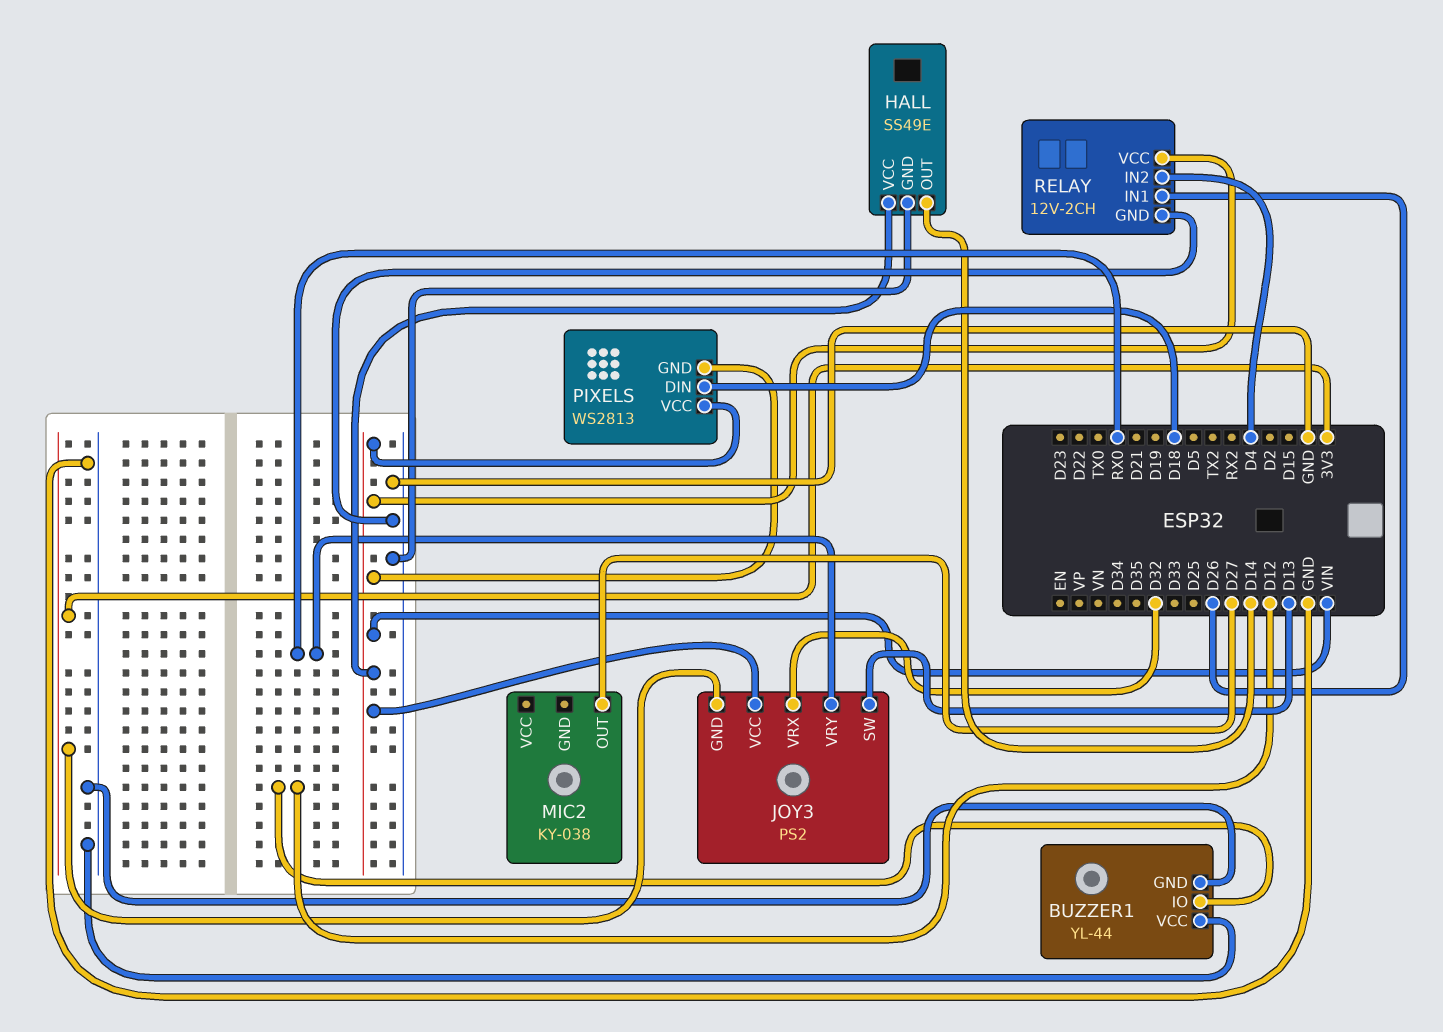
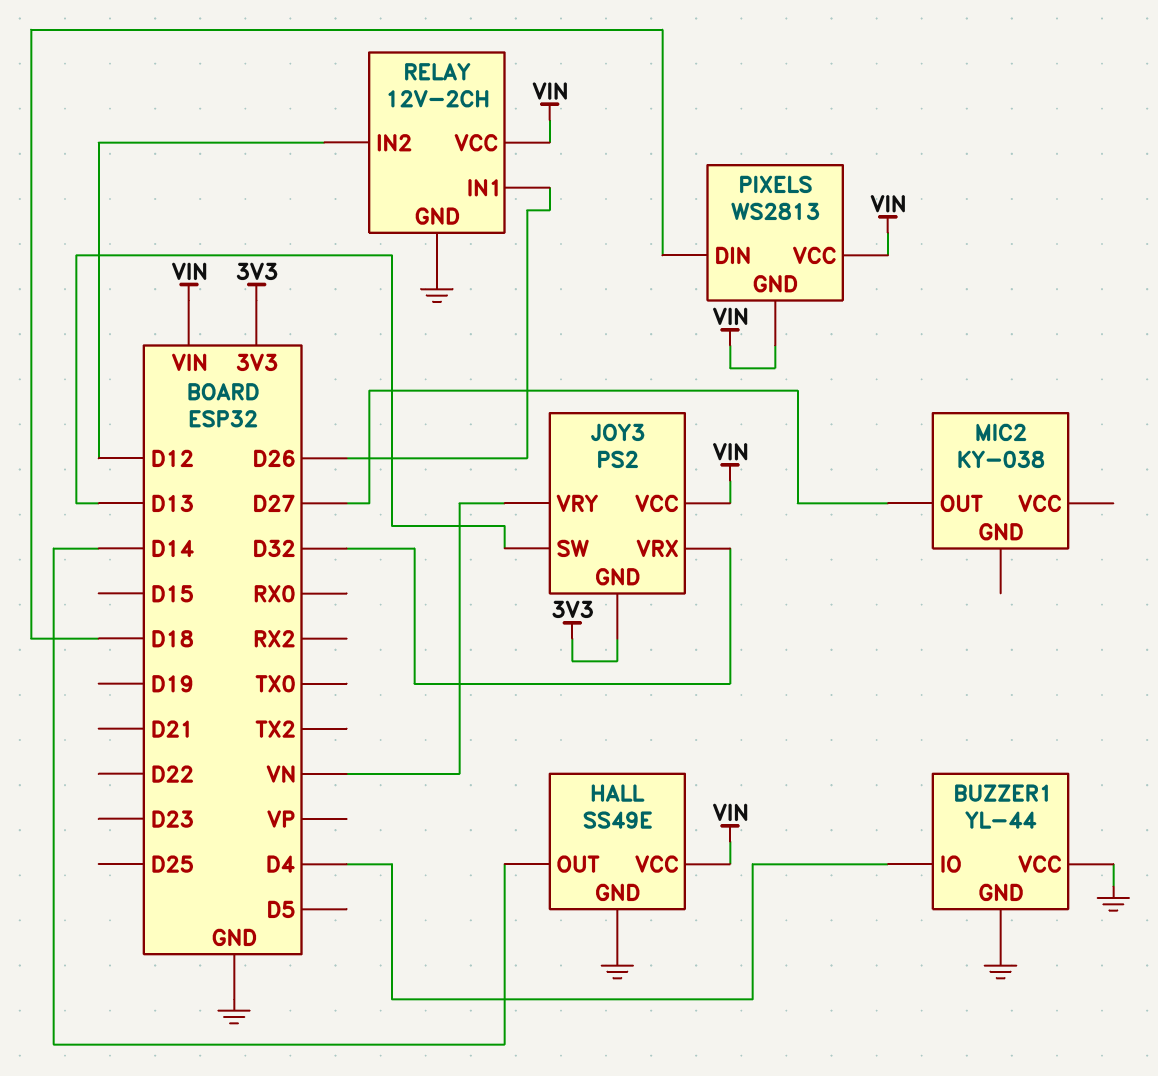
BUZZER1 pin IO: D12 -> D4
JOY3 pin VRY: RX0 -> VN
RELAY pin IN2: D4 -> D12

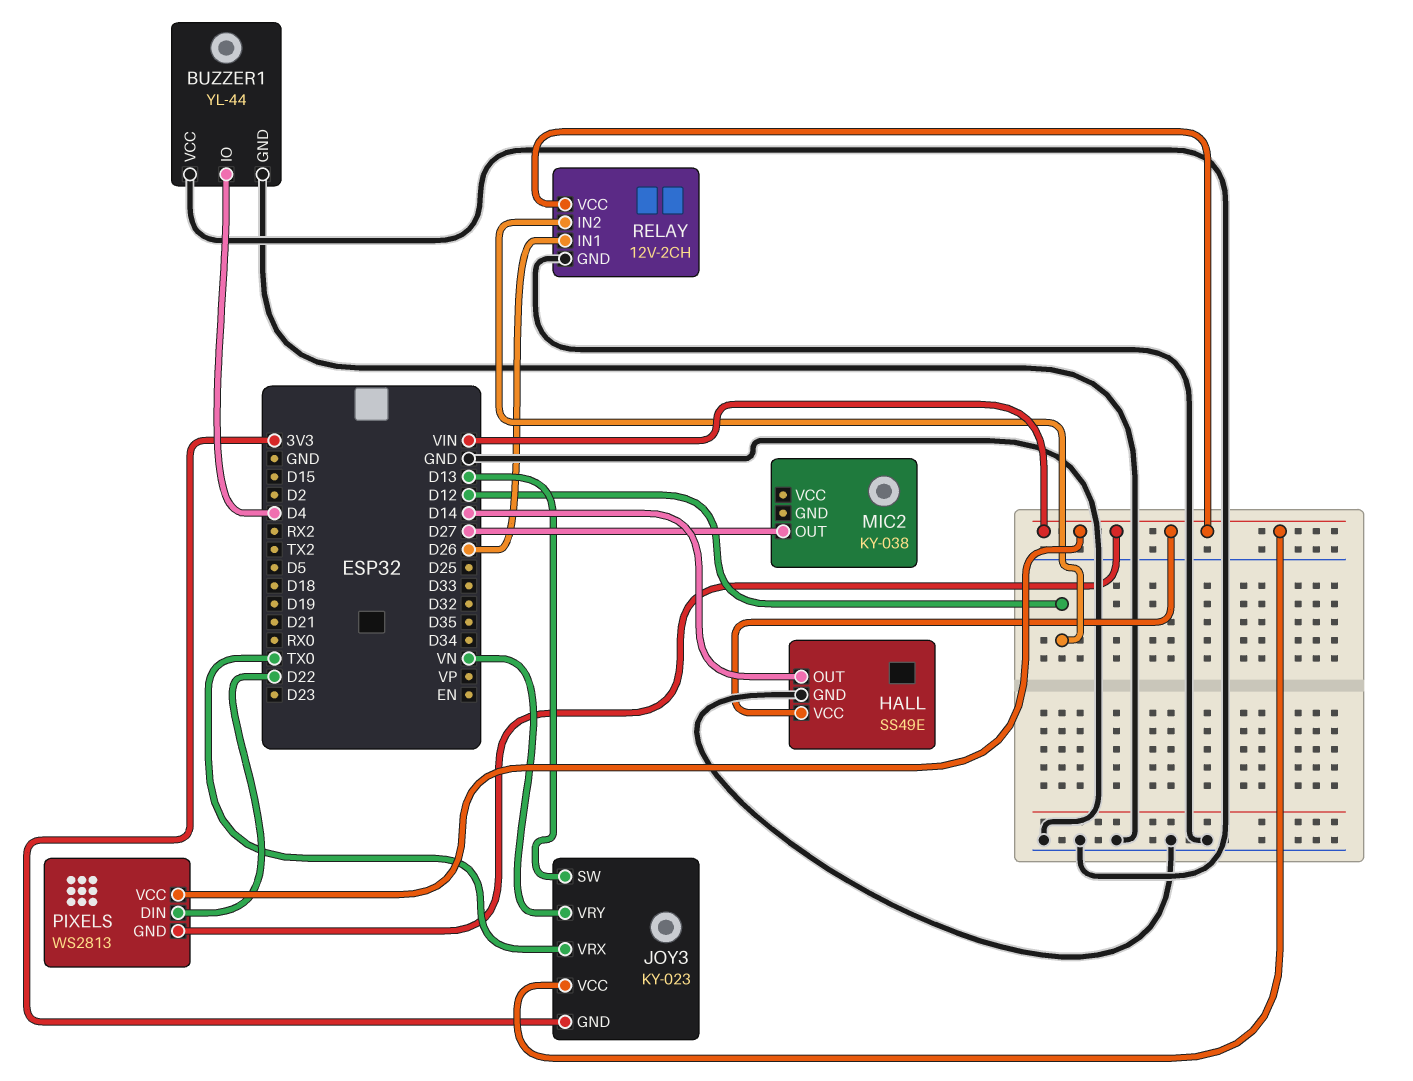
JOY3: PS2 -> KY-023
JOY3 pin VRX: D32 -> TX0
PIXELS pin DIN: D18 -> D22

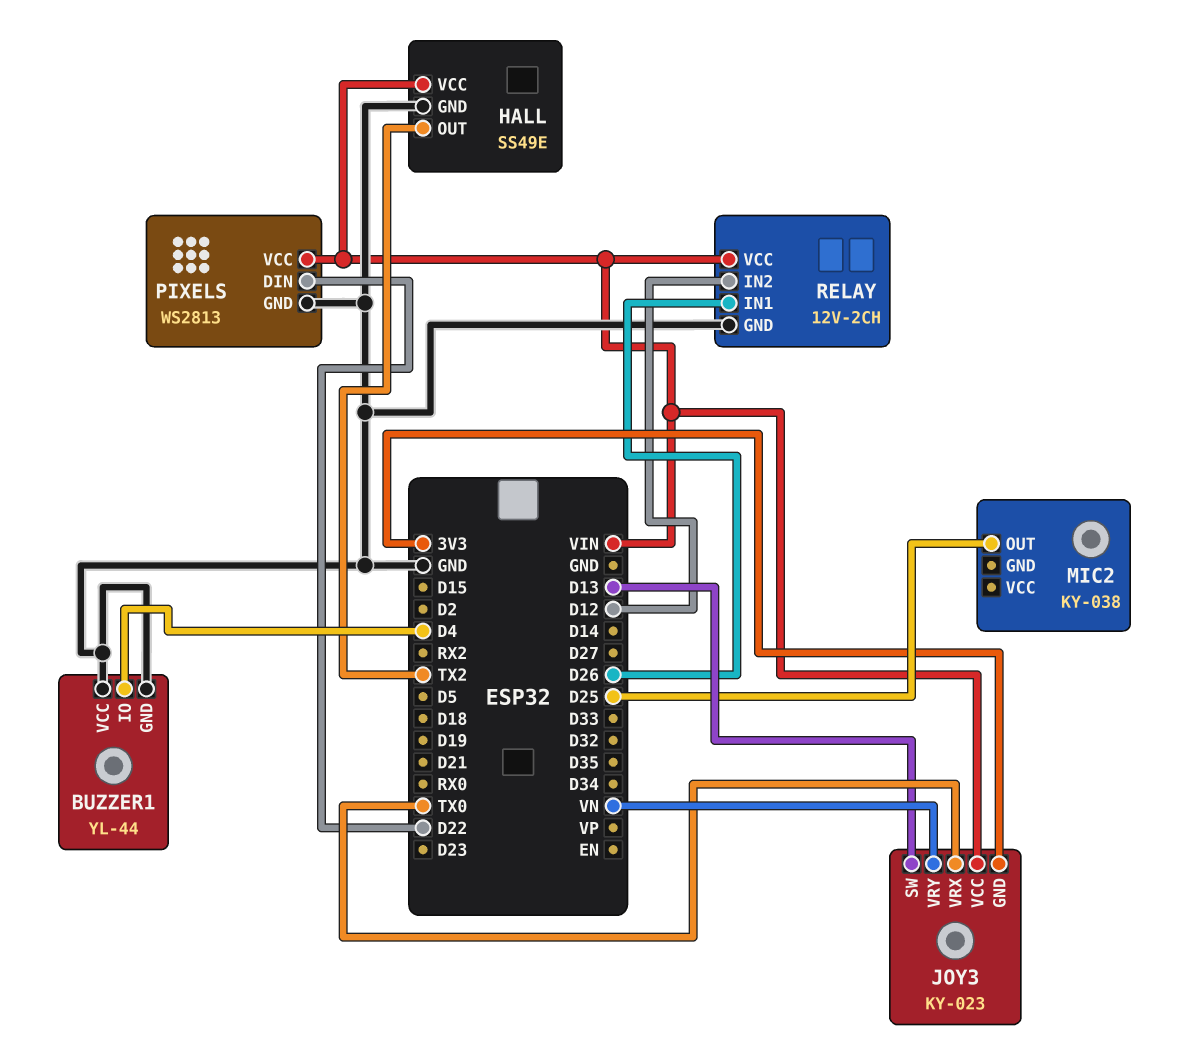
HALL pin OUT: D14 -> TX2
MIC2 pin OUT: D27 -> D25
PIXELS pin GND: VIN -> GND

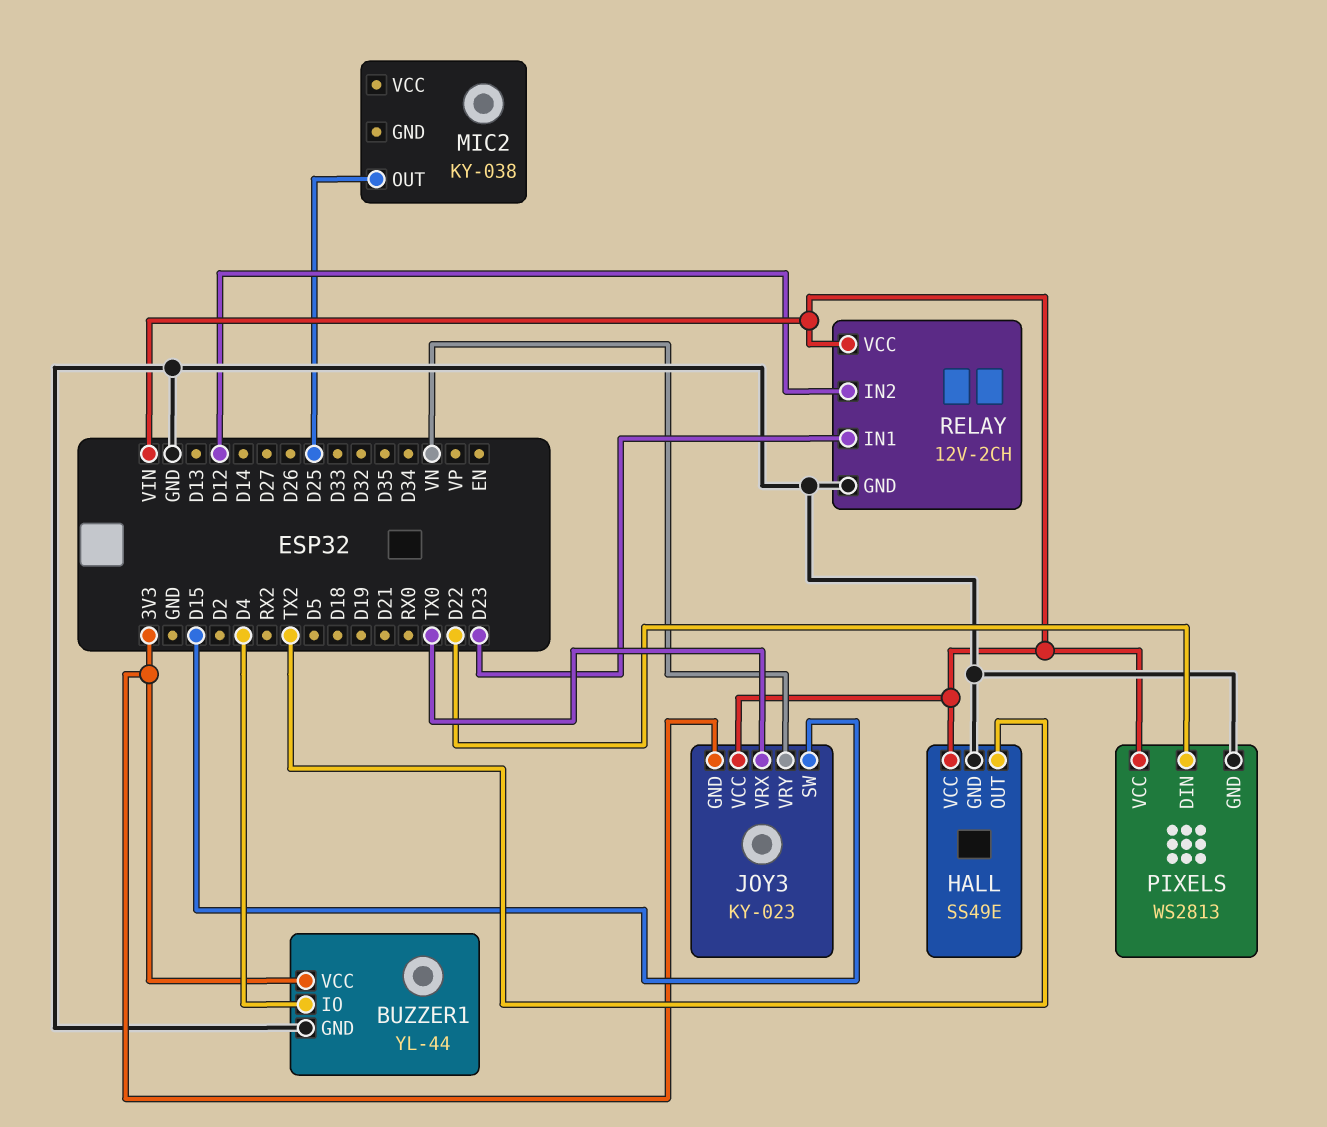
BUZZER1 pin VCC: GND -> 3V3
JOY3 pin SW: D13 -> D15
RELAY pin IN1: D26 -> D23

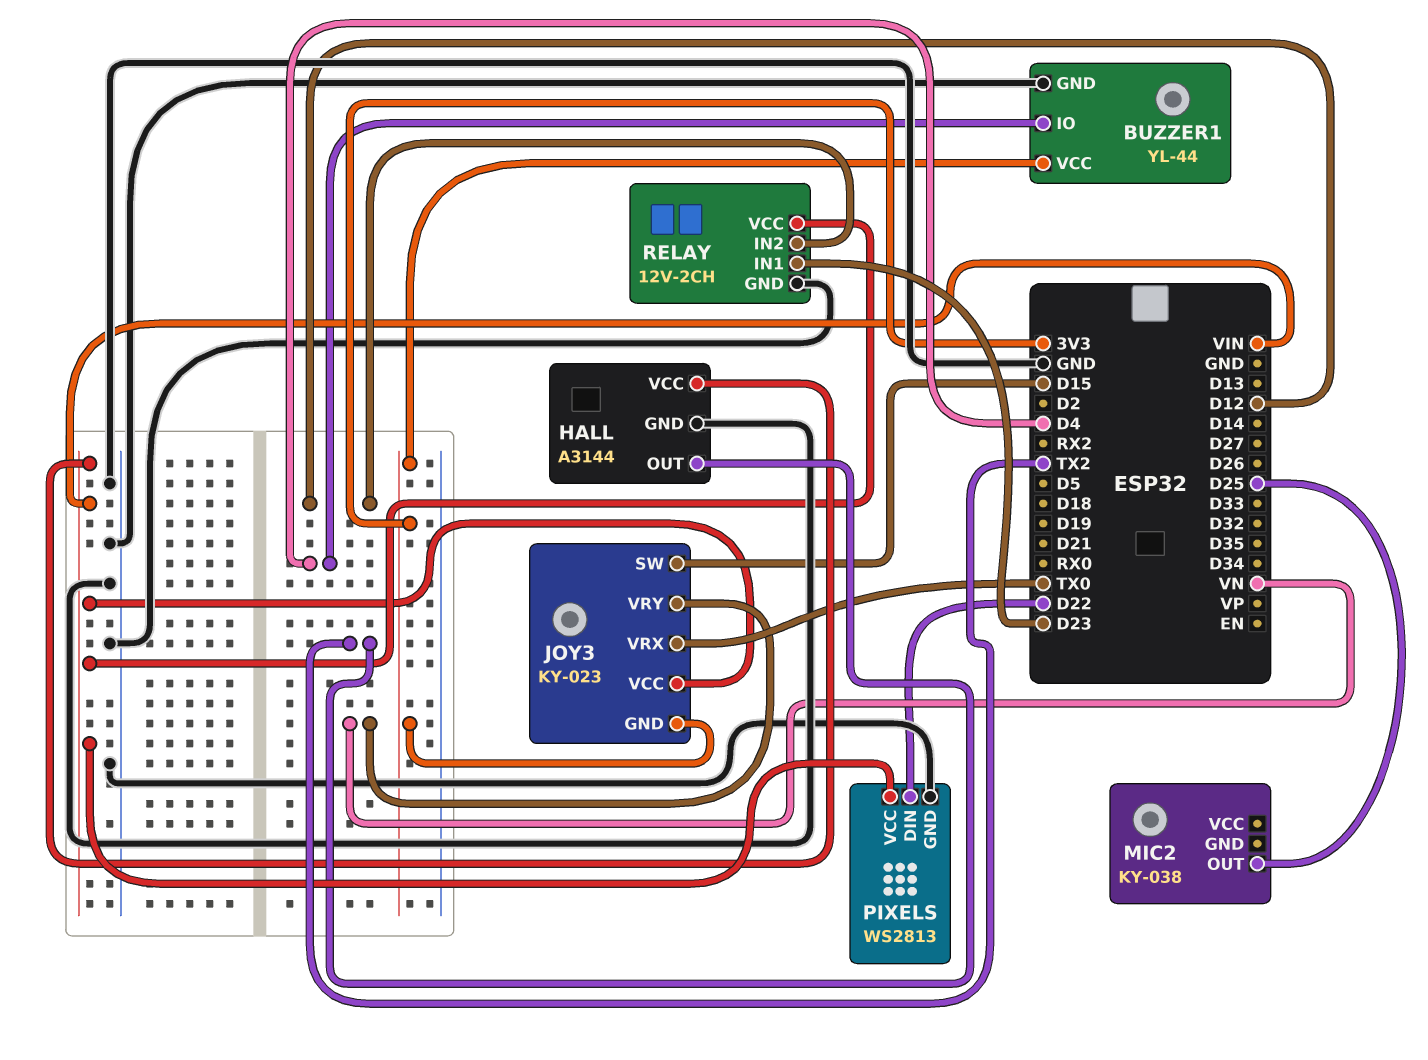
HALL: SS49E -> A3144

